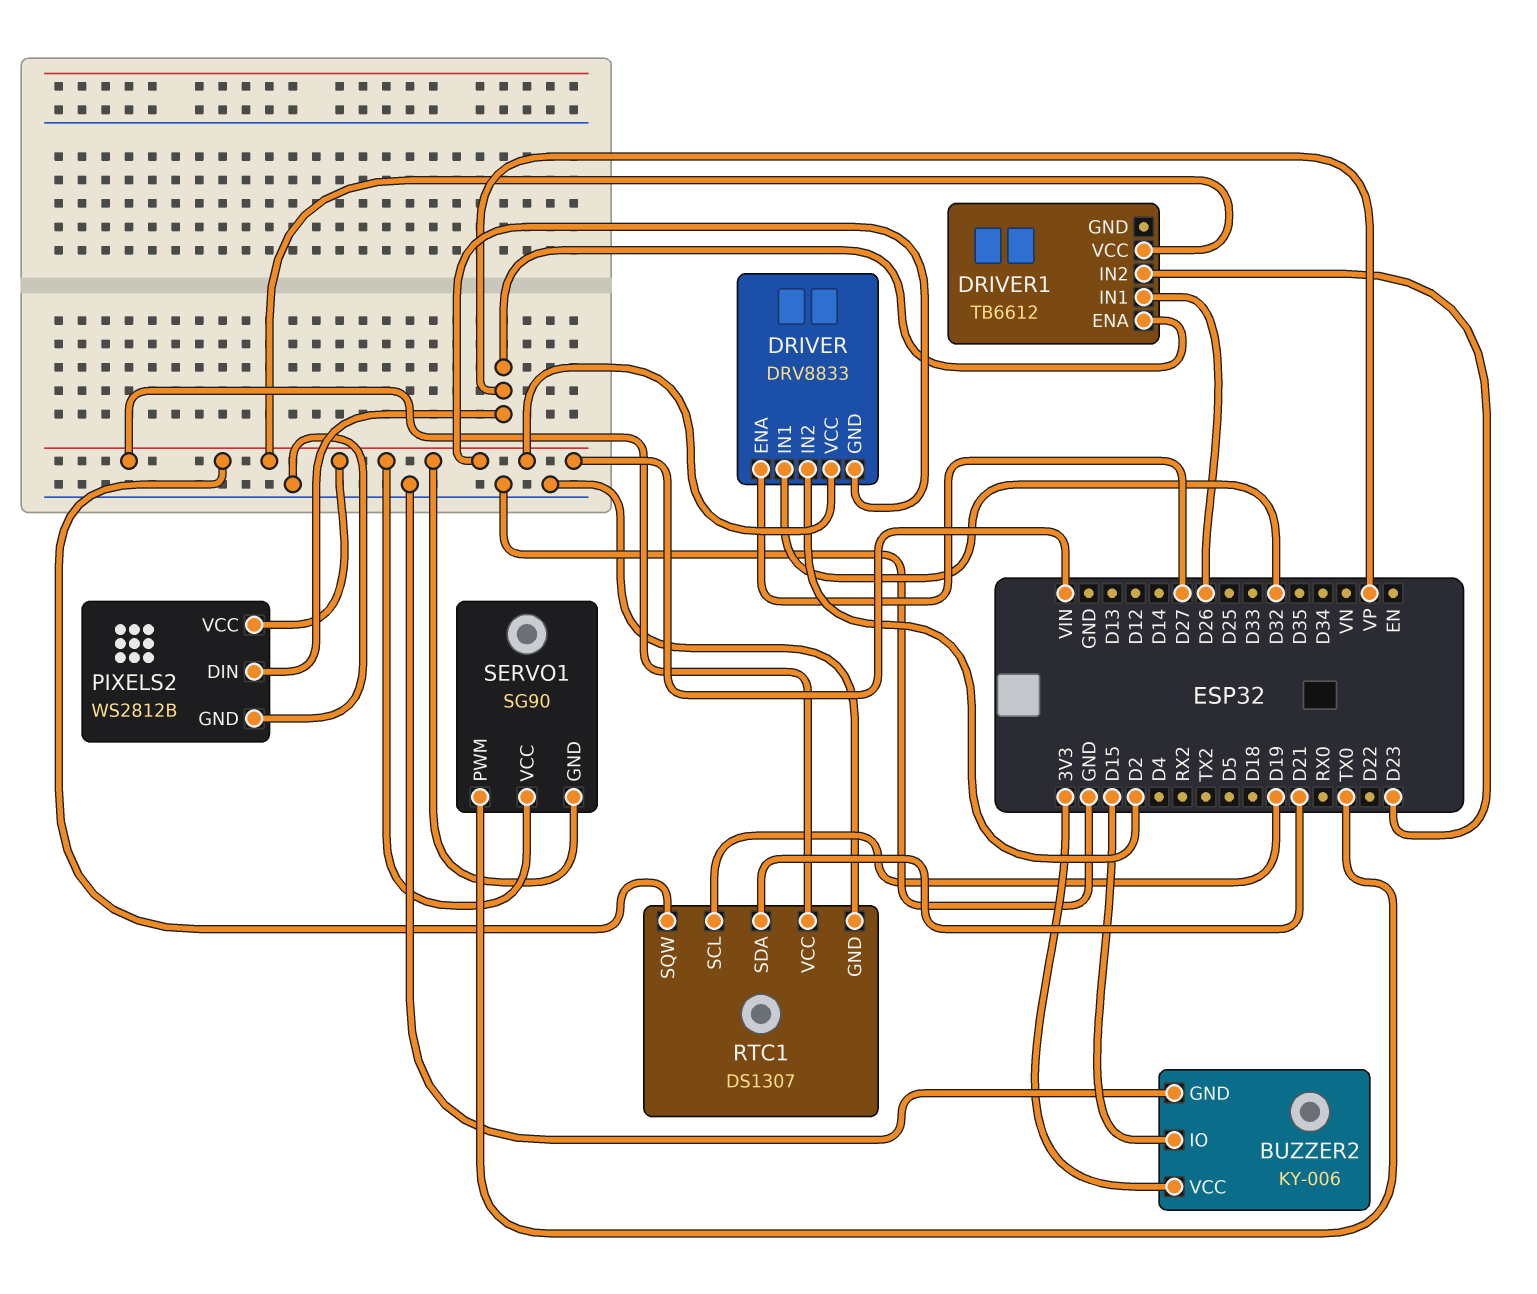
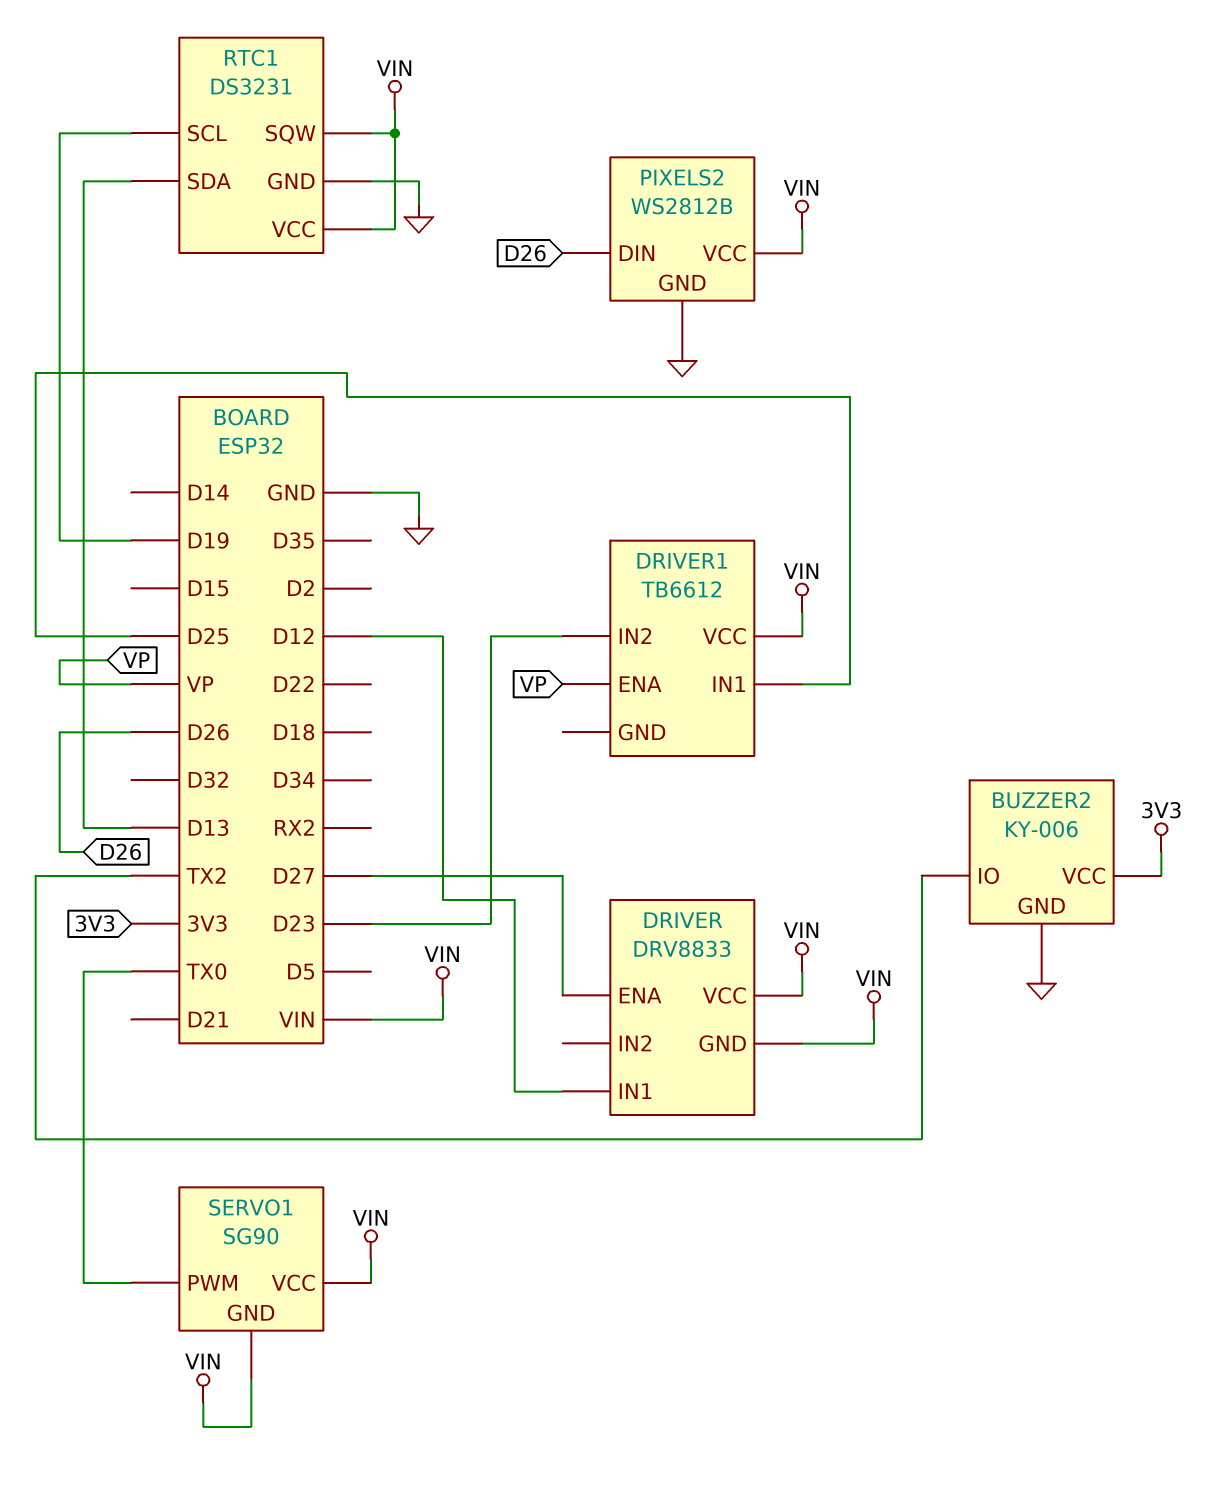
BUZZER2 pin IO: D15 -> TX2
DRIVER pin IN1: D32 -> D12
DRIVER pin IN2: D2 -> none
DRIVER1 pin IN1: D26 -> D25
PIXELS2 pin DIN: VP -> D26
RTC1: DS1307 -> DS3231
RTC1 pin SDA: D21 -> D13

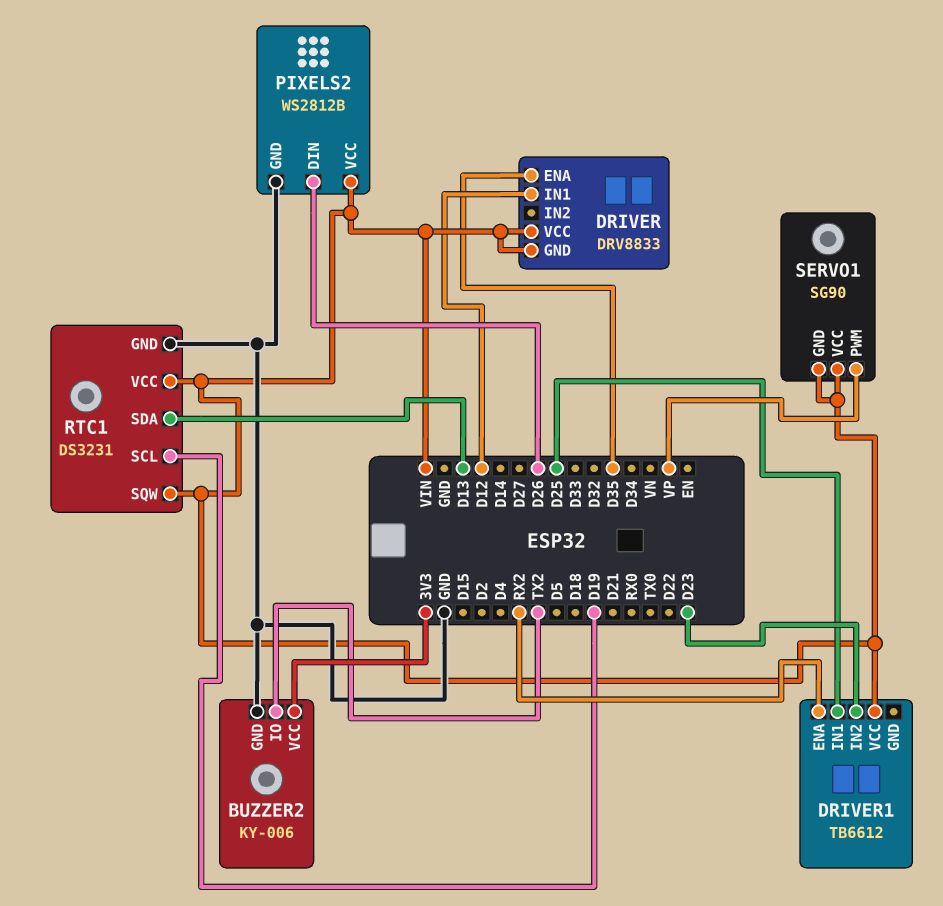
DRIVER pin ENA: D27 -> D35
DRIVER1 pin ENA: VP -> RX2
SERVO1 pin PWM: TX0 -> VP

